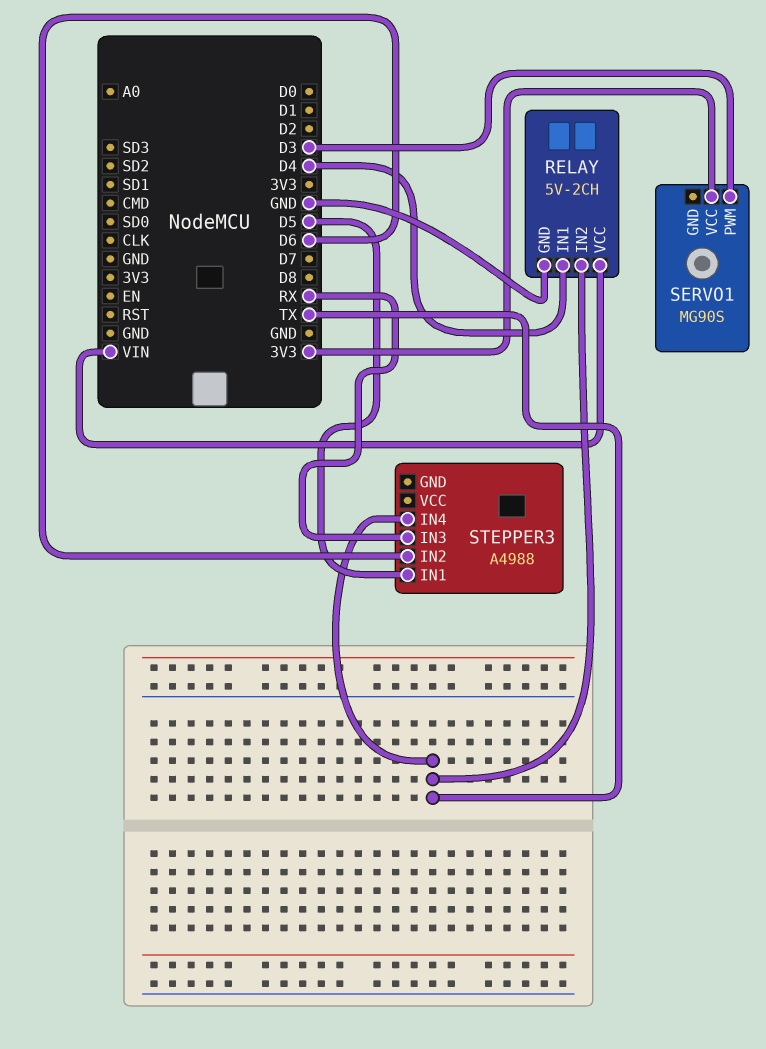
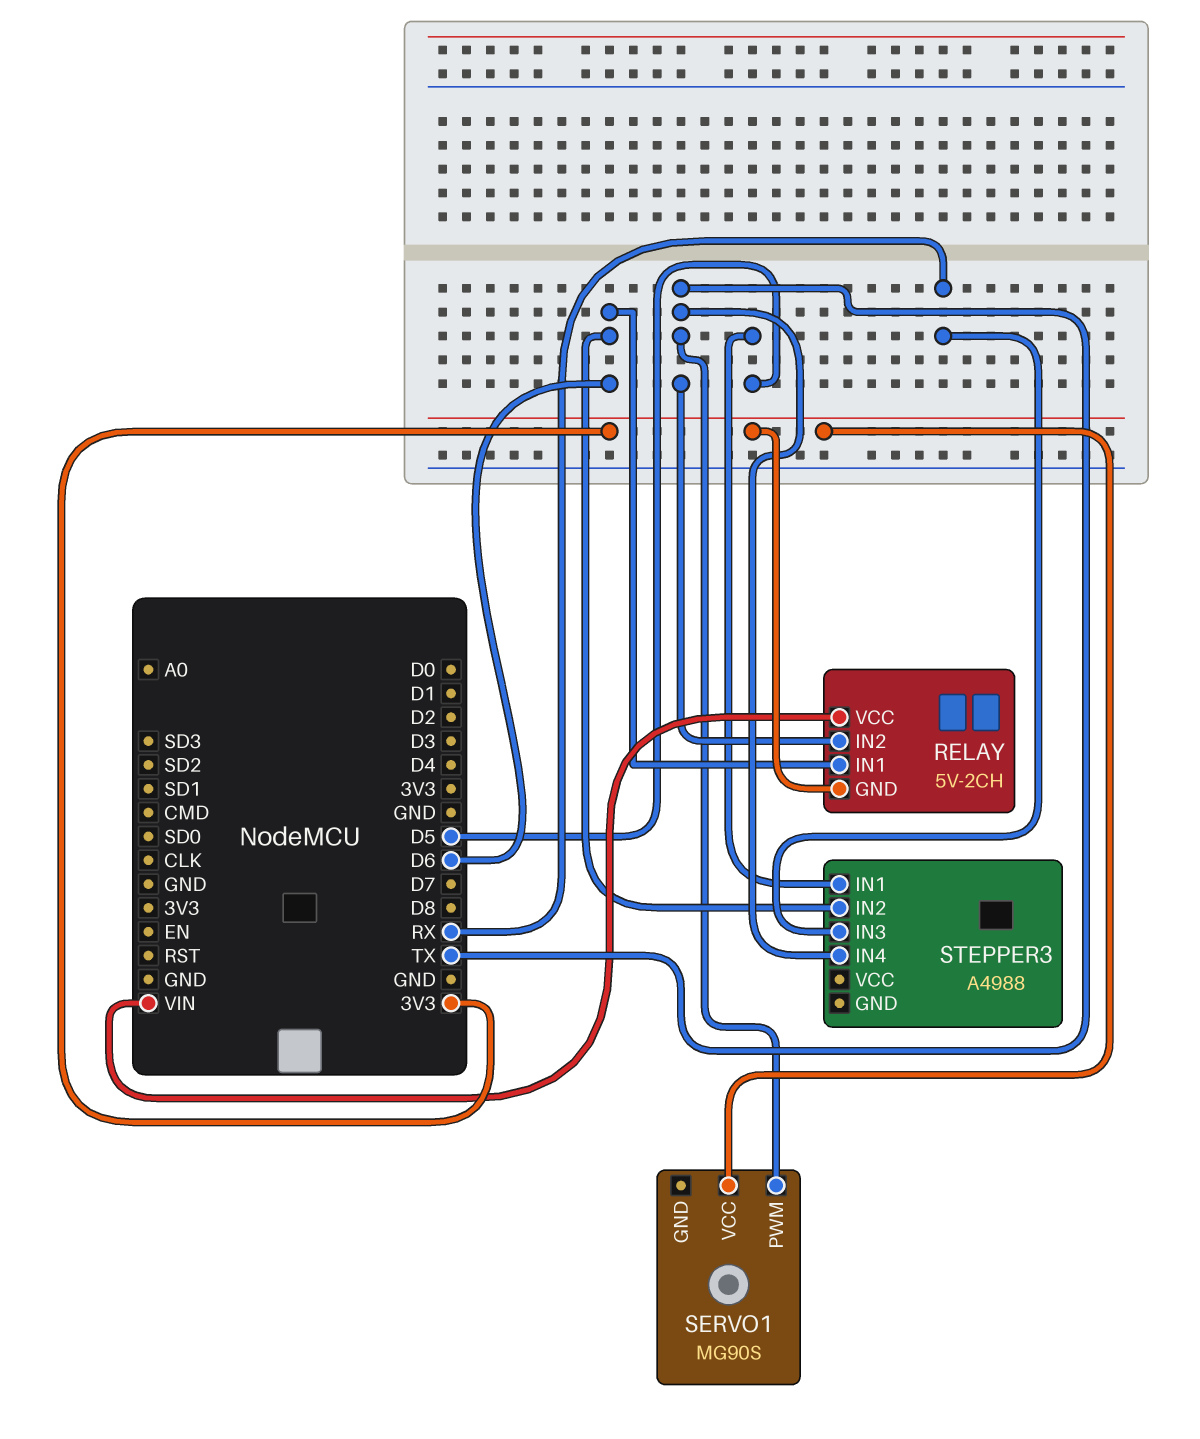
RELAY pin GND: GND -> 3V3
RELAY pin IN1: D4 -> D6
SERVO1 pin PWM: D3 -> TX

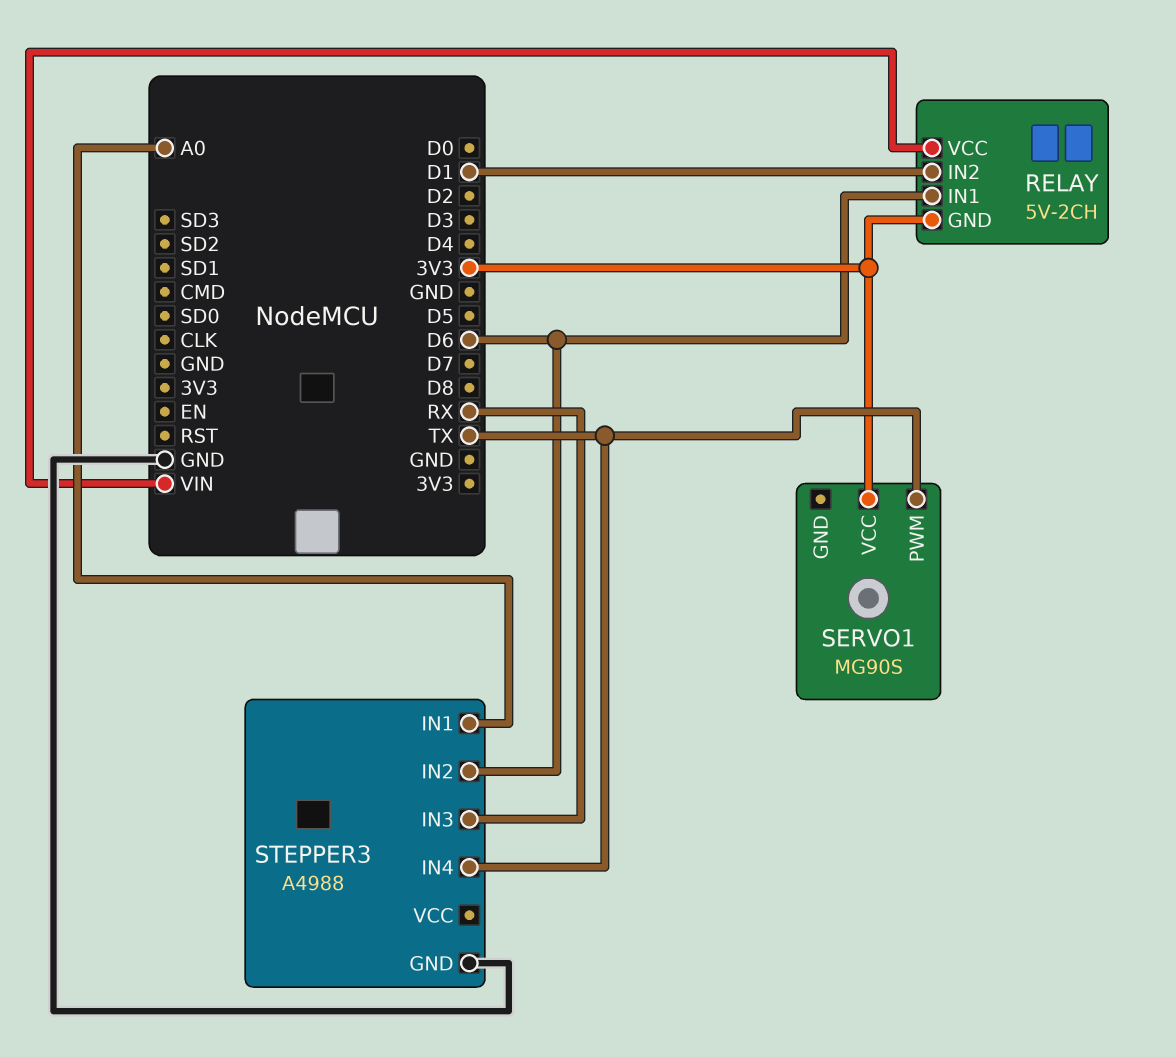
RELAY pin IN2: TX -> D1
STEPPER3 pin GND: none -> GND
STEPPER3 pin IN1: D5 -> A0

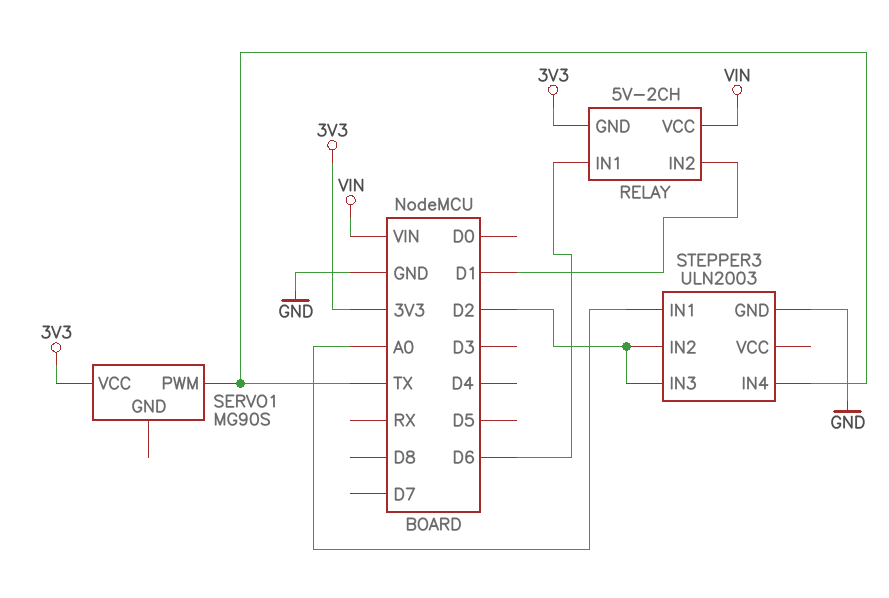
STEPPER3: A4988 -> ULN2003
STEPPER3 pin IN2: D6 -> D2
STEPPER3 pin IN3: RX -> D2

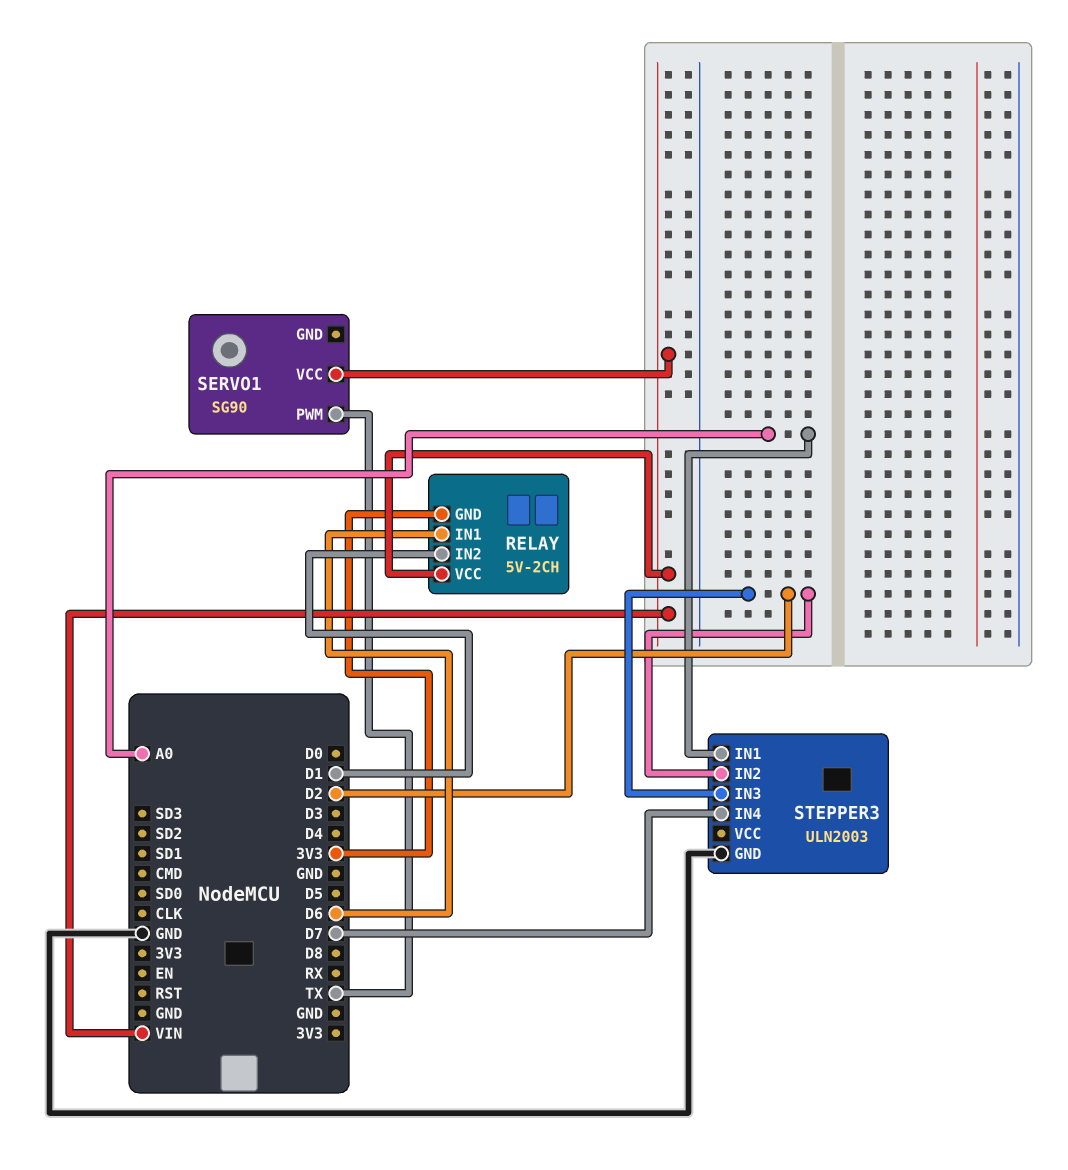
SERVO1: MG90S -> SG90
SERVO1 pin VCC: 3V3 -> VIN
STEPPER3 pin IN4: TX -> D7

